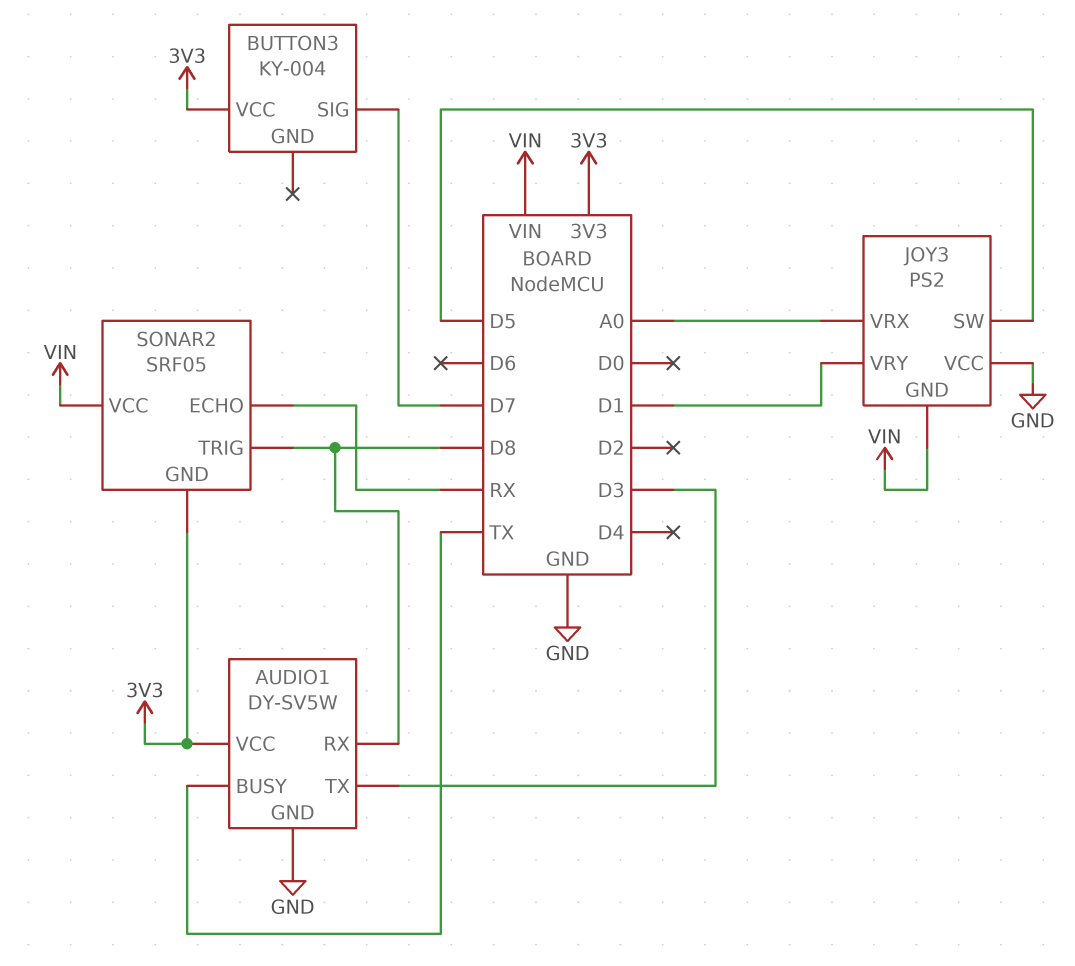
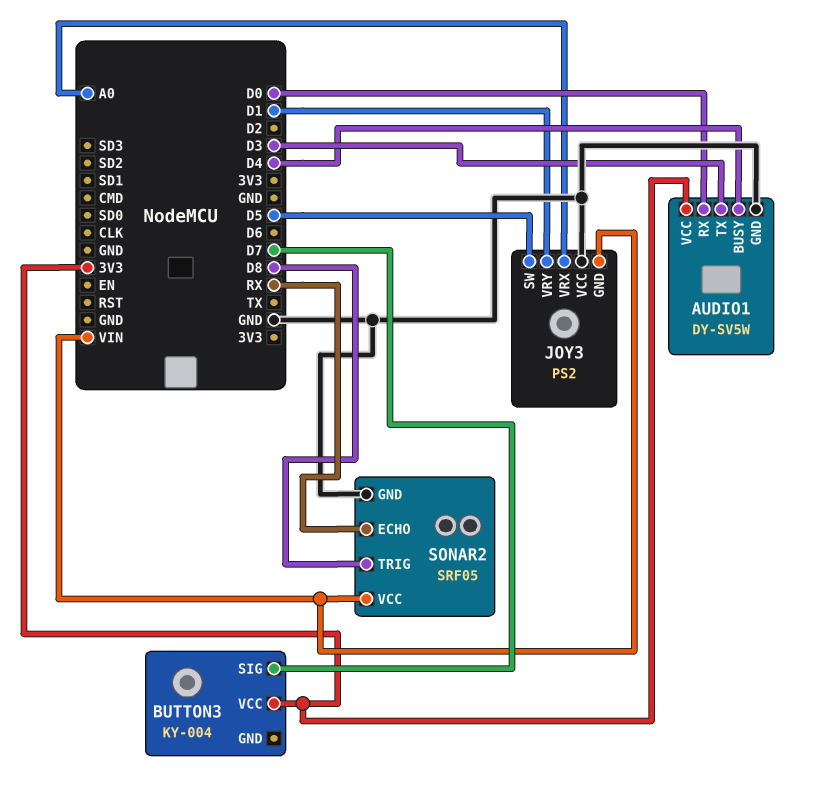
AUDIO1 pin BUSY: TX -> D4
AUDIO1 pin RX: D8 -> D0
SONAR2 pin GND: 3V3 -> GND

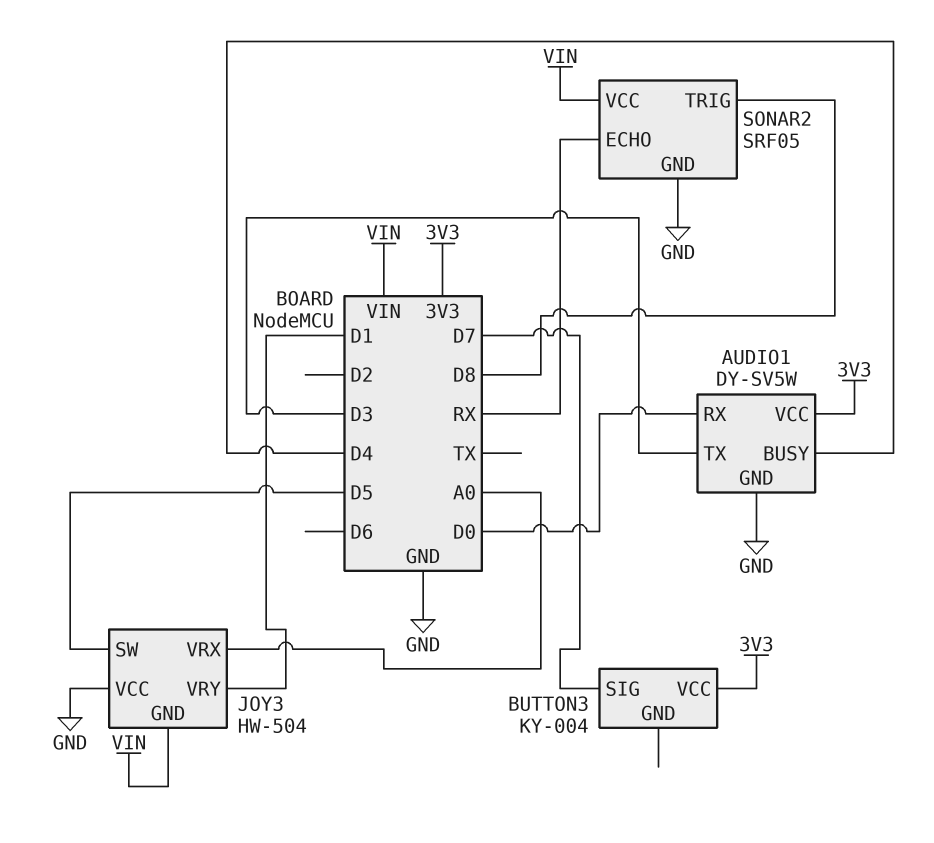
JOY3: PS2 -> HW-504

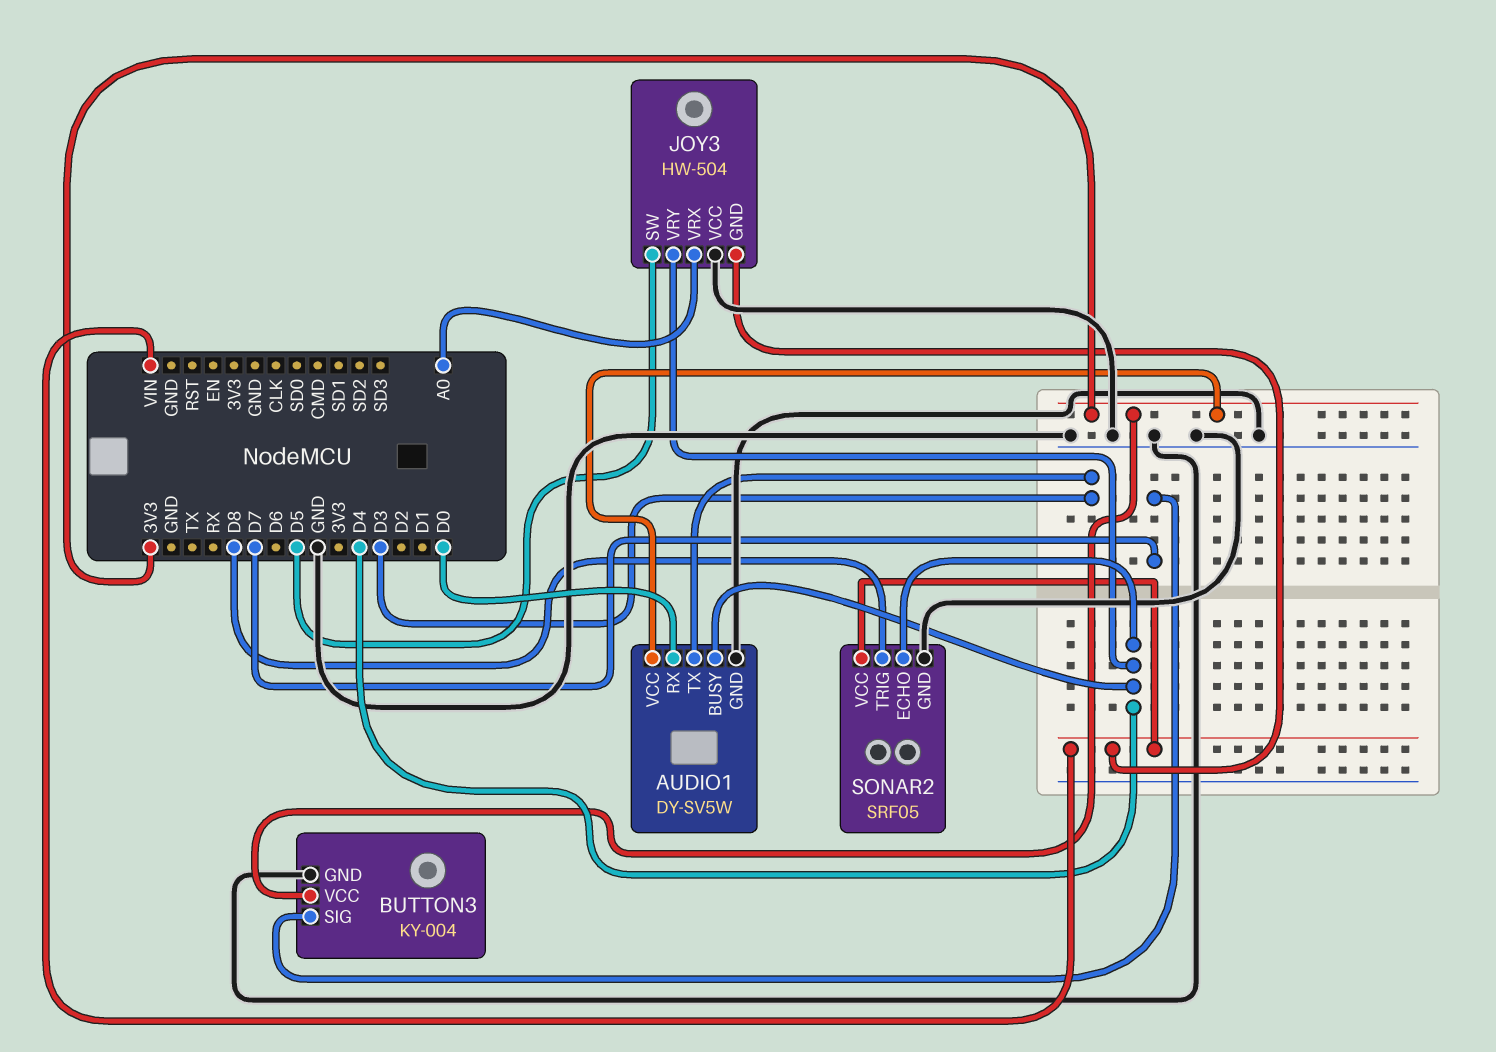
BUTTON3 pin GND: none -> GND
JOY3 pin VRY: D1 -> D4
SONAR2 pin ECHO: RX -> D4

